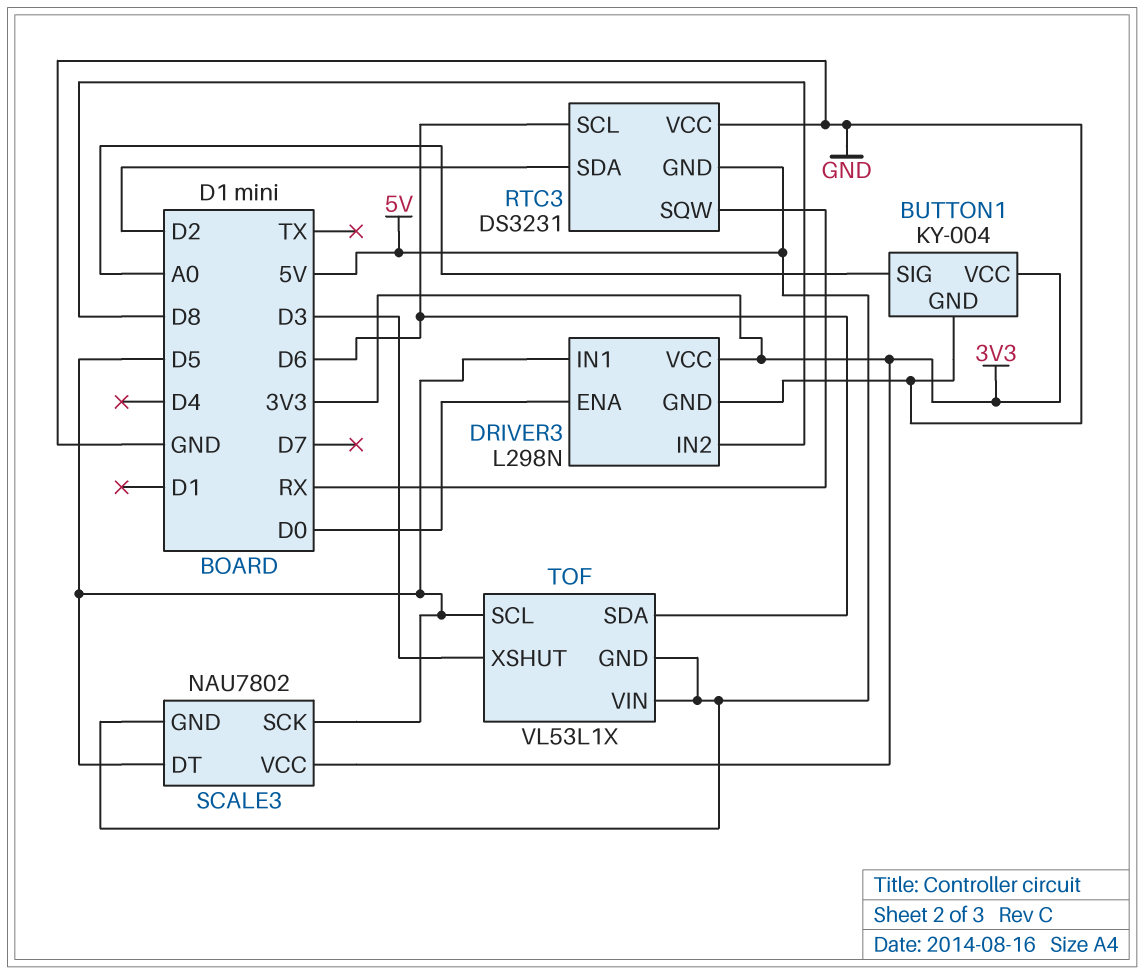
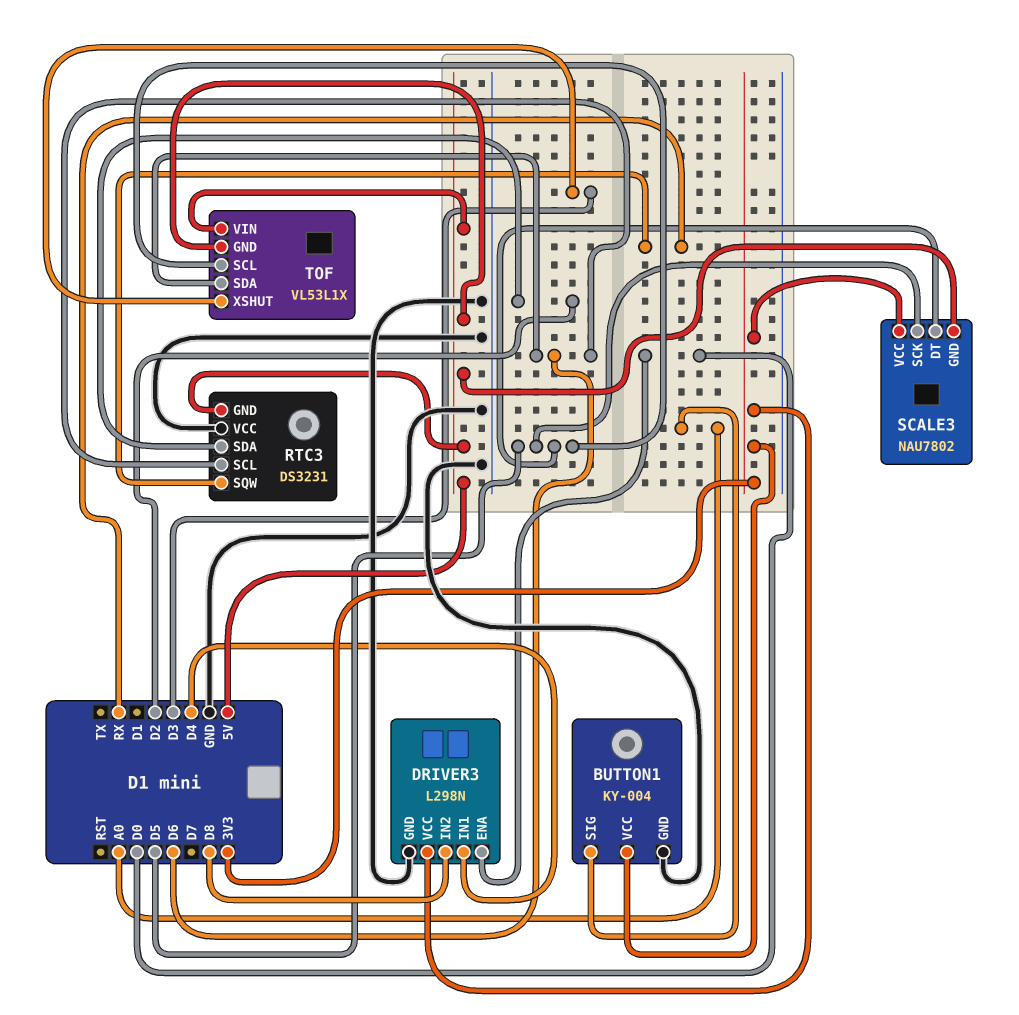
DRIVER3 pin IN1: D5 -> D4

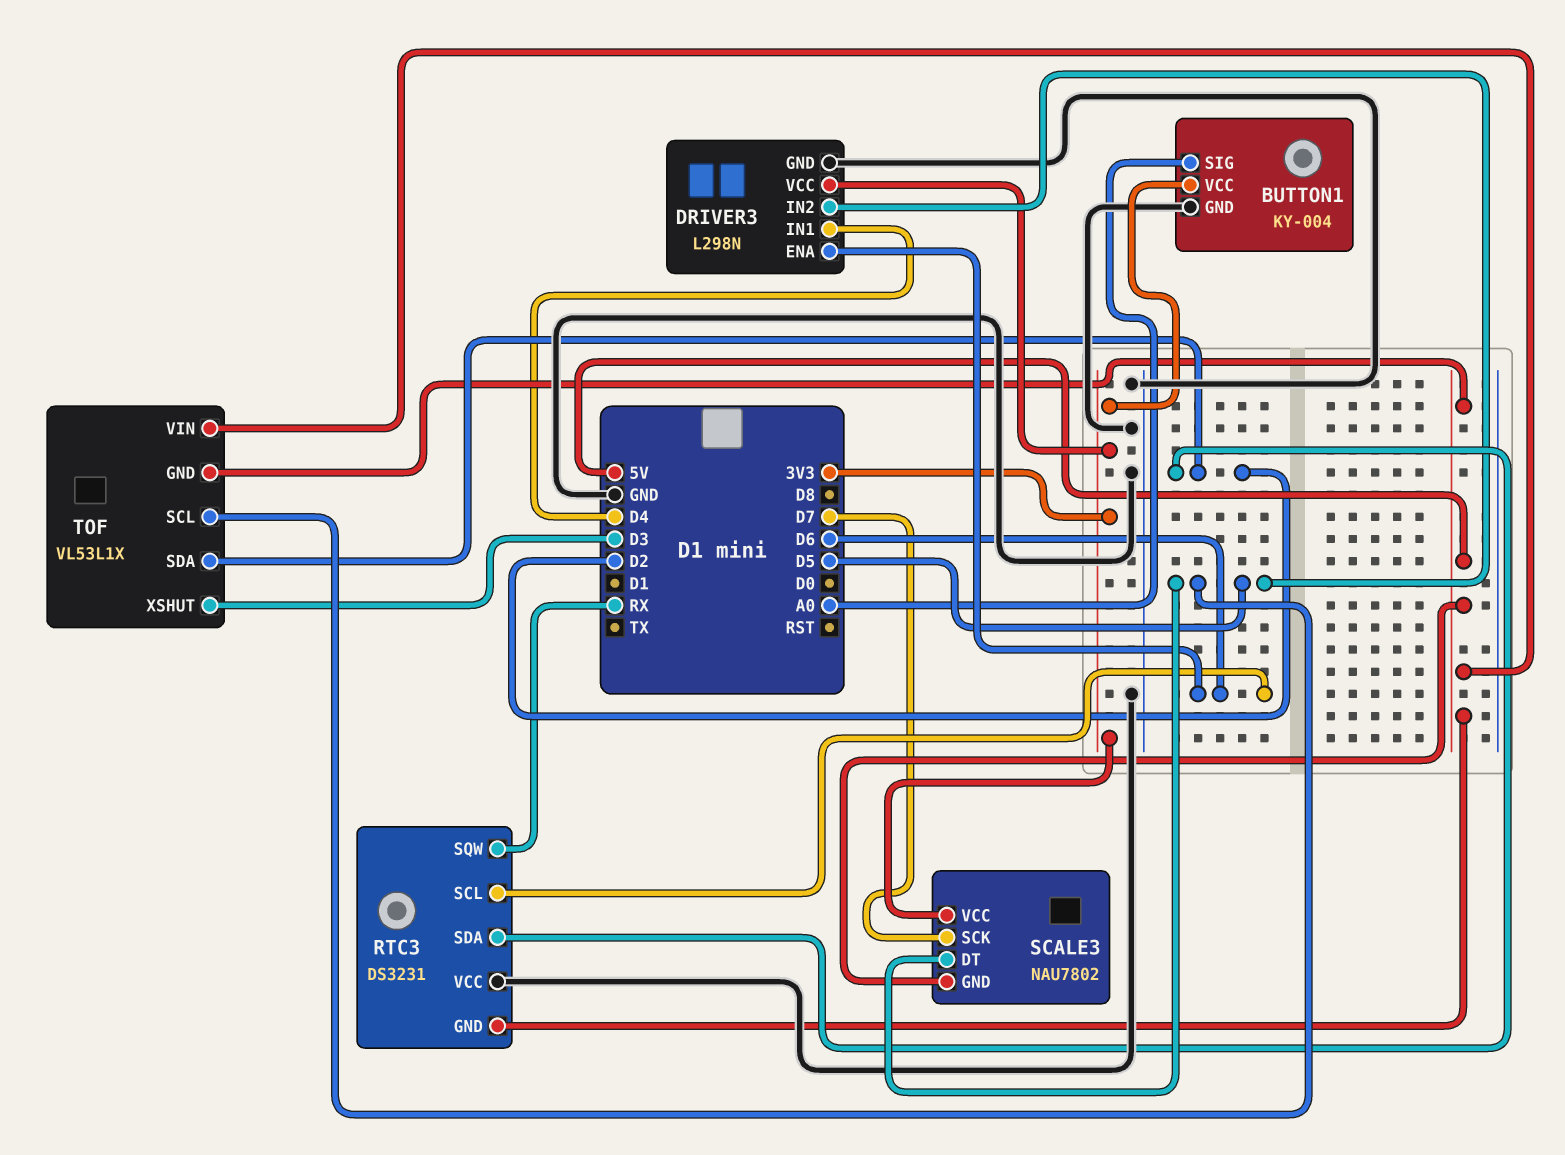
DRIVER3 pin ENA: D0 -> D6
DRIVER3 pin IN2: D8 -> D5
SCALE3 pin SCK: D5 -> D7
TOF pin SDA: D6 -> D2

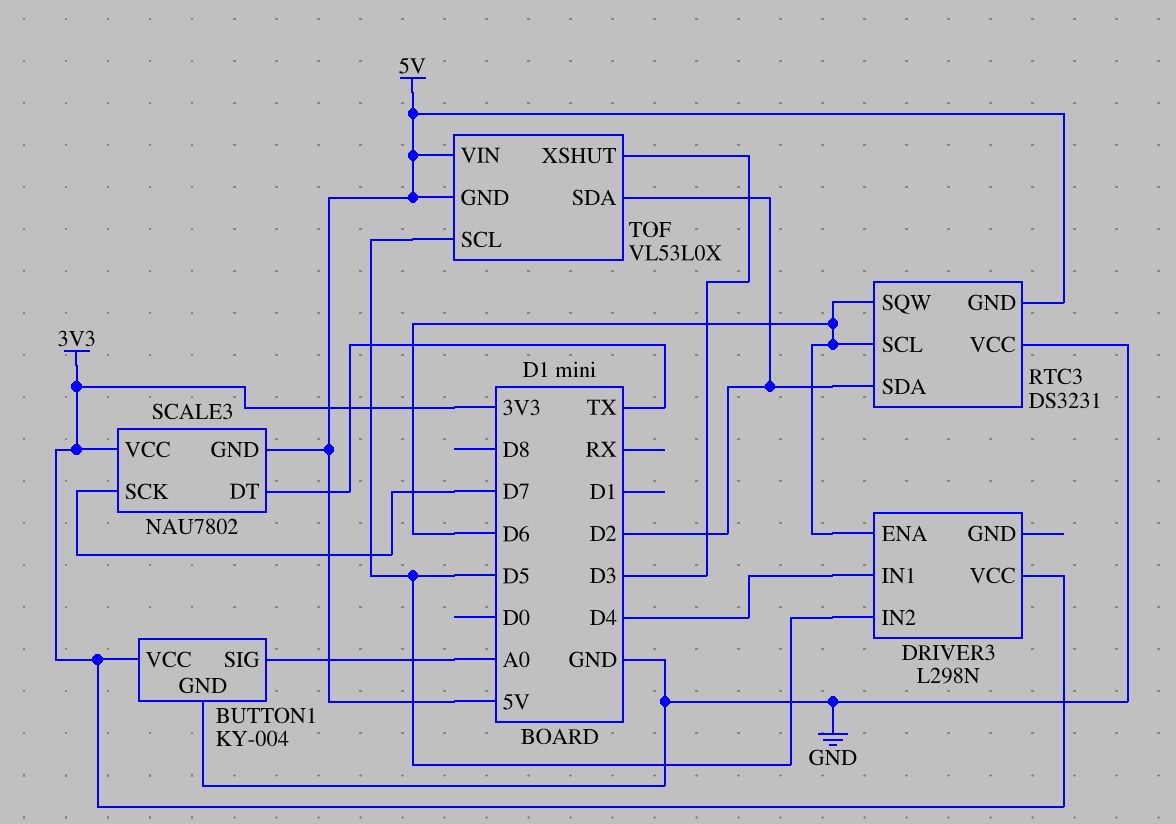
DRIVER3 pin GND: GND -> none
RTC3 pin SQW: RX -> D6
SCALE3 pin DT: D5 -> TX
TOF: VL53L1X -> VL53L0X

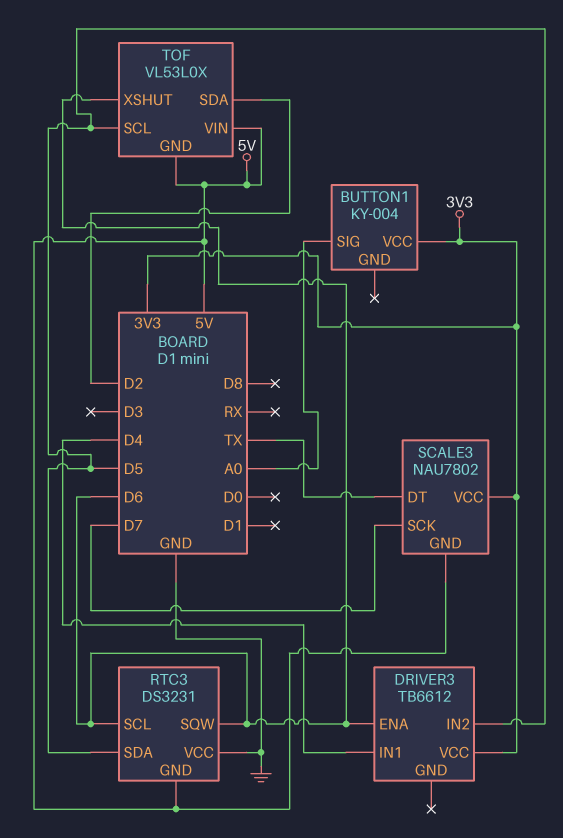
BUTTON1 pin GND: GND -> none
DRIVER3: L298N -> TB6612
RTC3 pin SDA: D2 -> D5
TOF pin XSHUT: D3 -> D6

